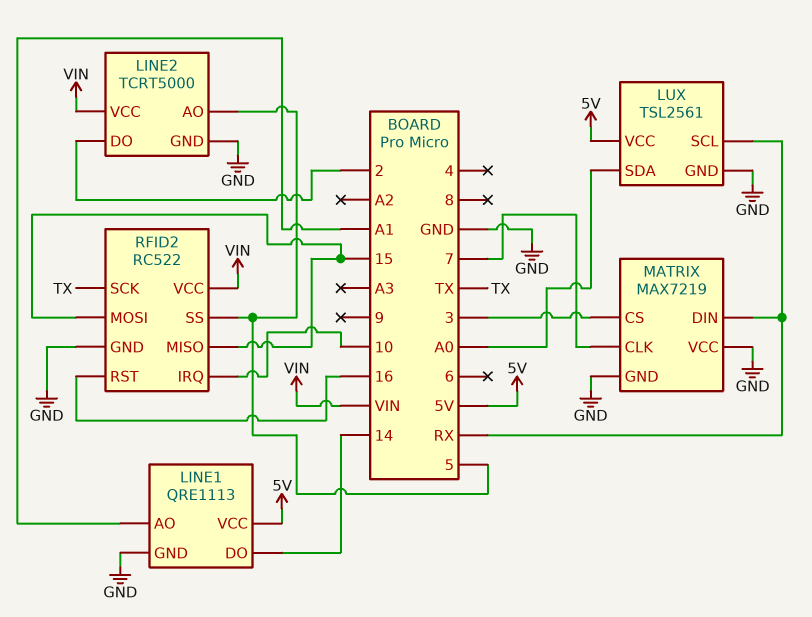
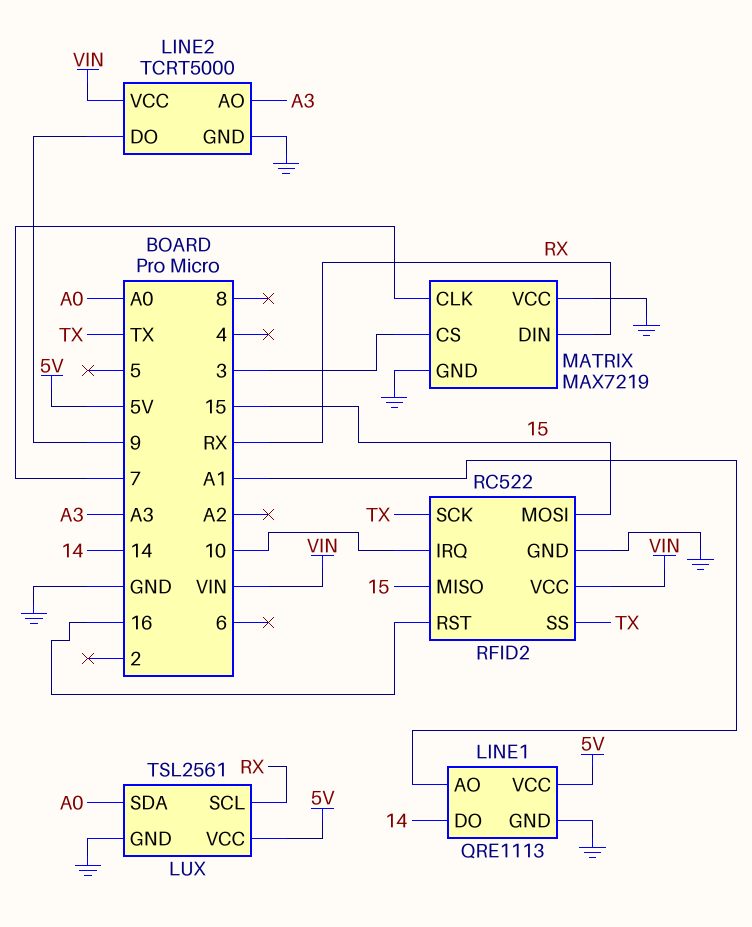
LINE2 pin AO: 5 -> A3
LINE2 pin DO: 2 -> 9
RFID2 pin SS: 5 -> TX

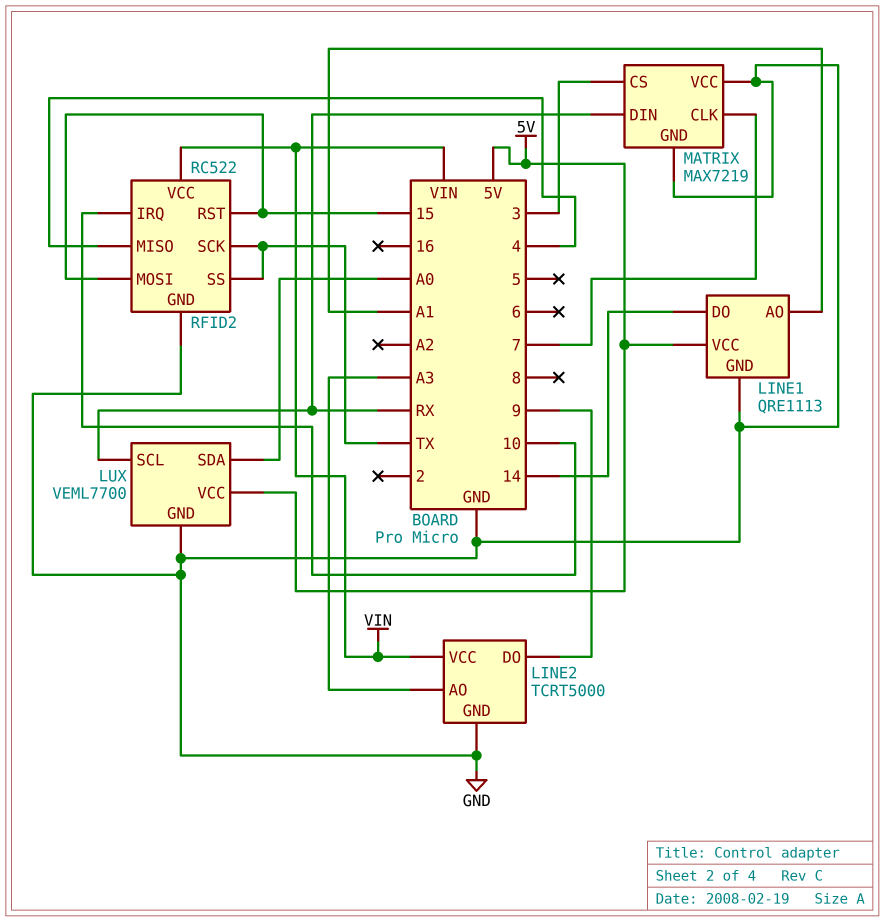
LUX: TSL2561 -> VEML7700
RFID2 pin MISO: 15 -> 4
RFID2 pin RST: 16 -> 15

